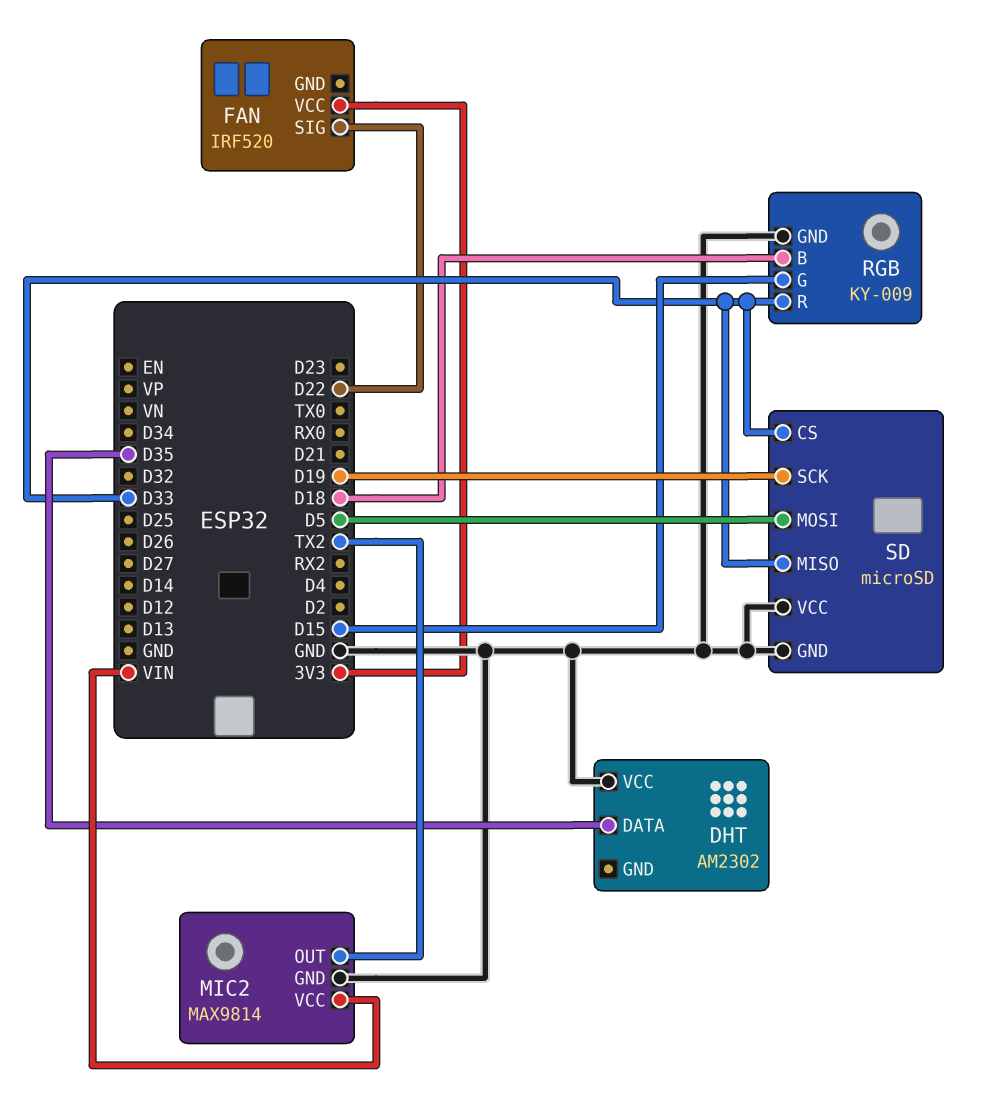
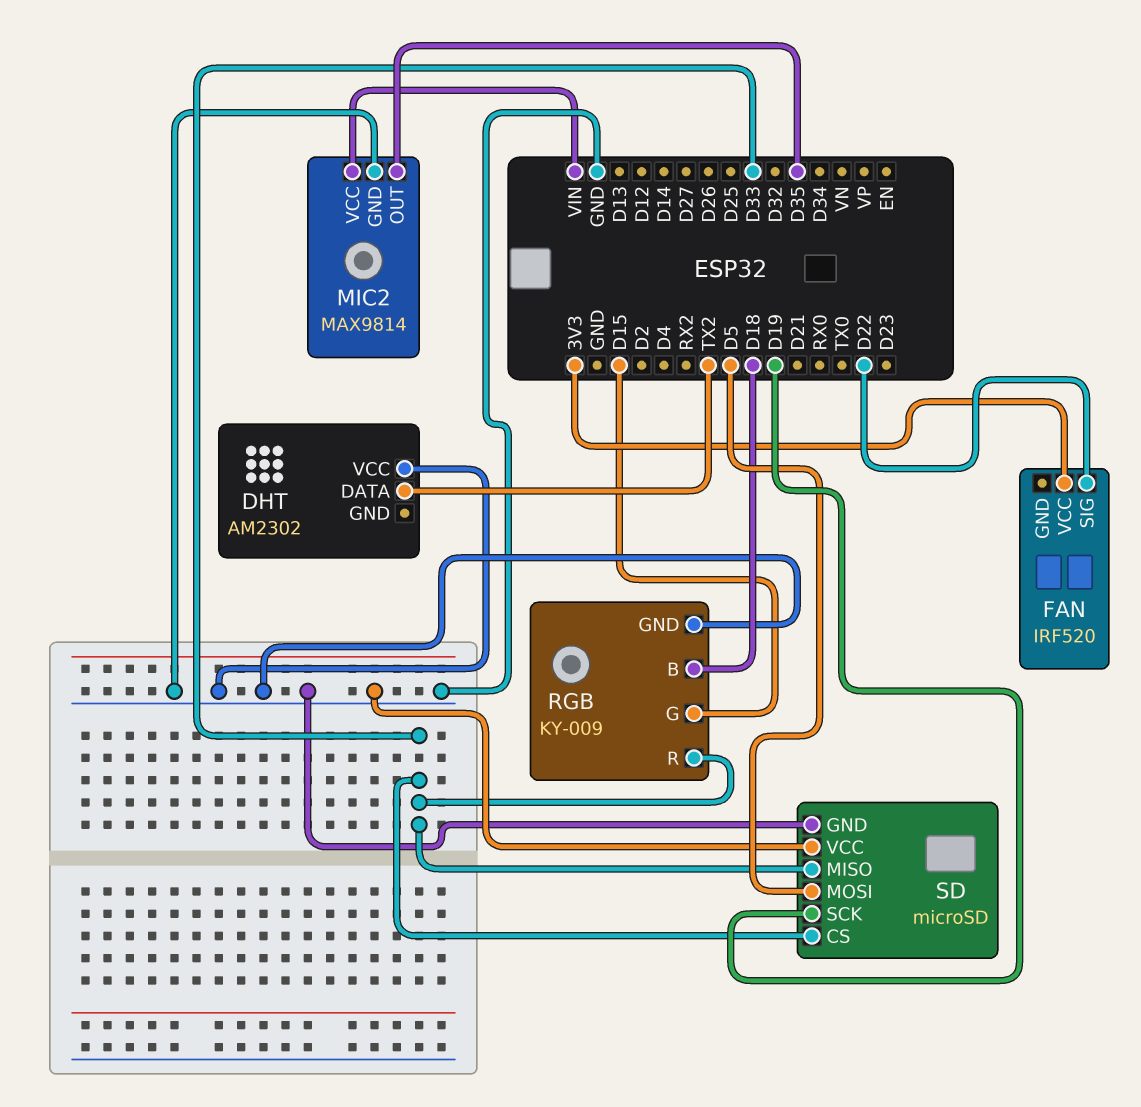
DHT pin DATA: D35 -> TX2
MIC2 pin OUT: TX2 -> D35

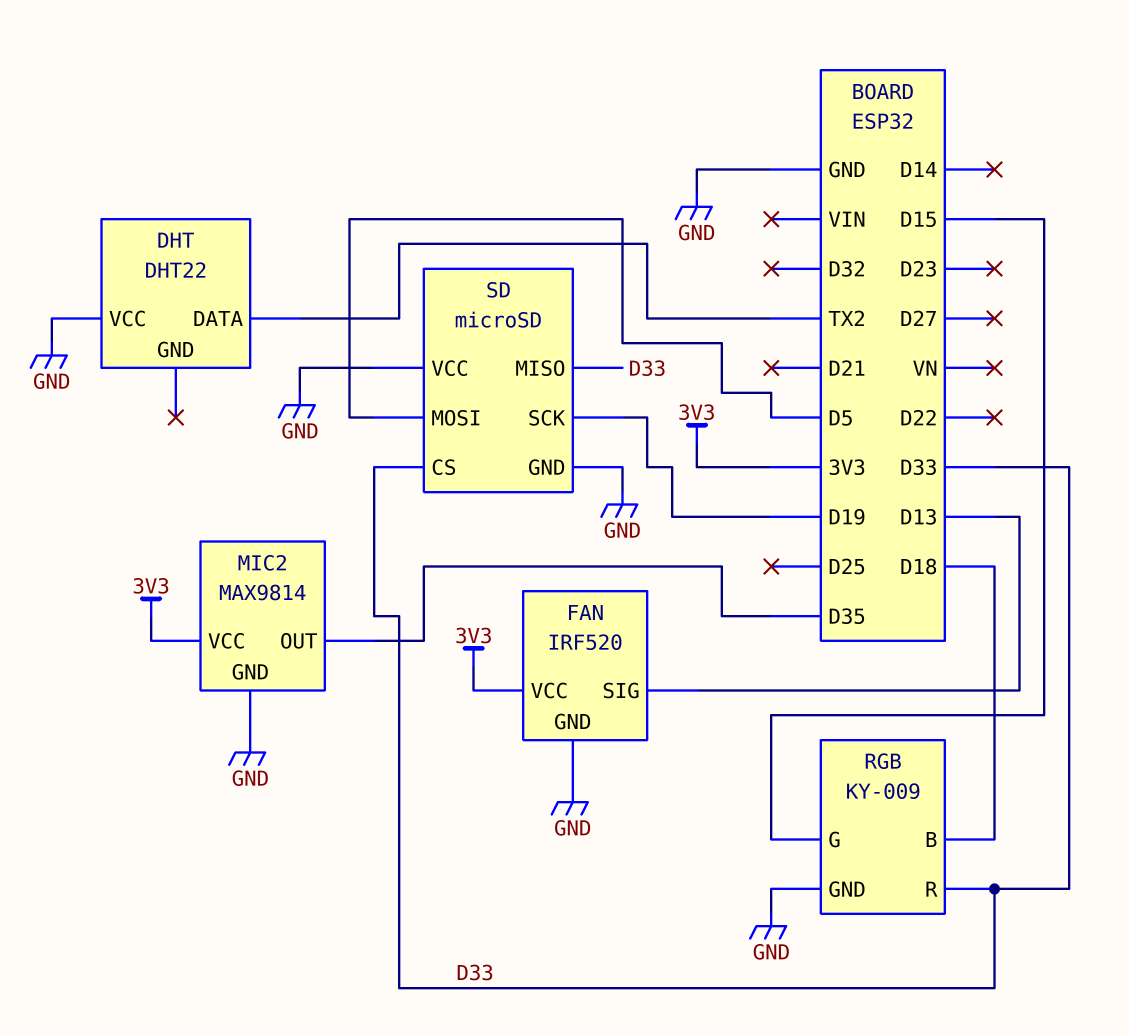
DHT: AM2302 -> DHT22
FAN pin GND: none -> GND
FAN pin SIG: D22 -> D13
MIC2 pin VCC: VIN -> 3V3

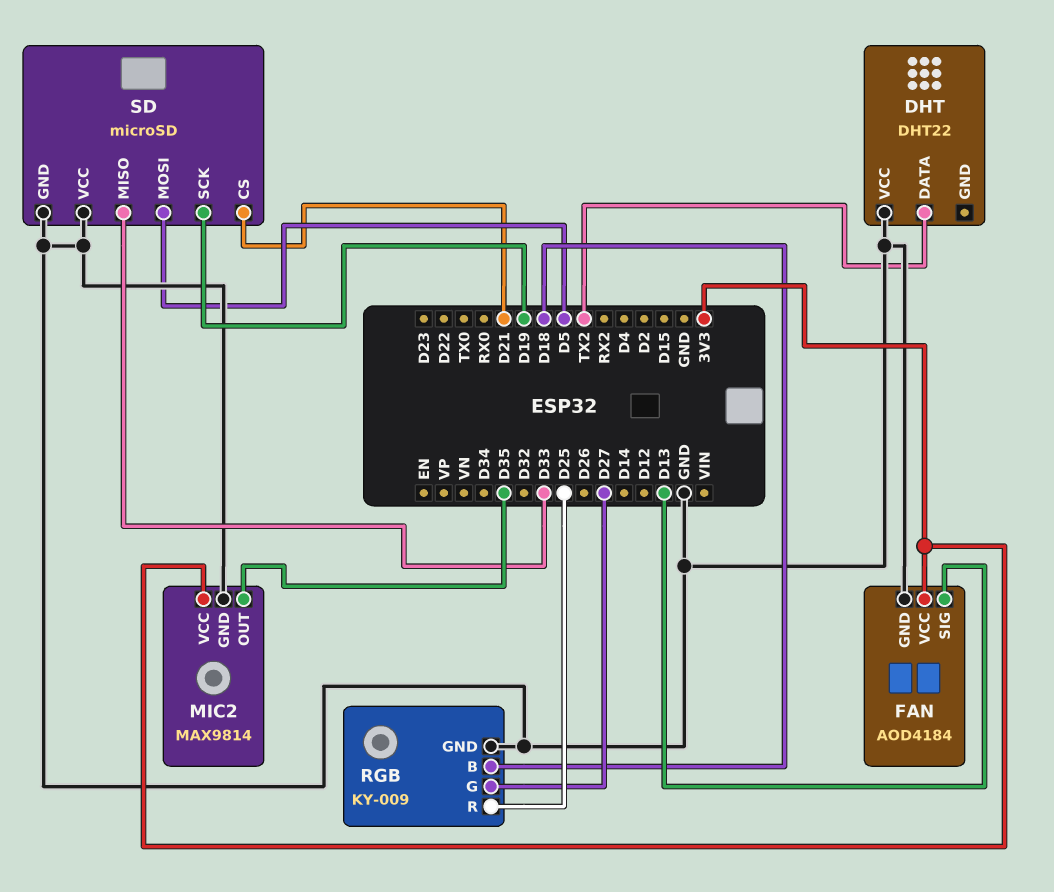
FAN: IRF520 -> AOD4184
RGB pin G: D15 -> D27
RGB pin R: D33 -> D25
SD pin CS: D33 -> D21

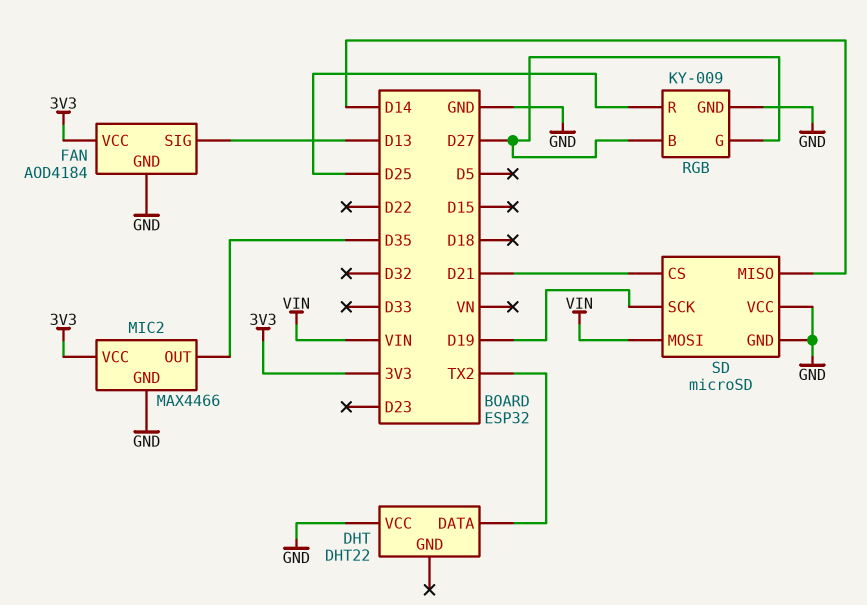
MIC2: MAX9814 -> MAX4466
RGB pin B: D18 -> D27
SD pin MISO: D33 -> D14
SD pin MOSI: D5 -> VIN

